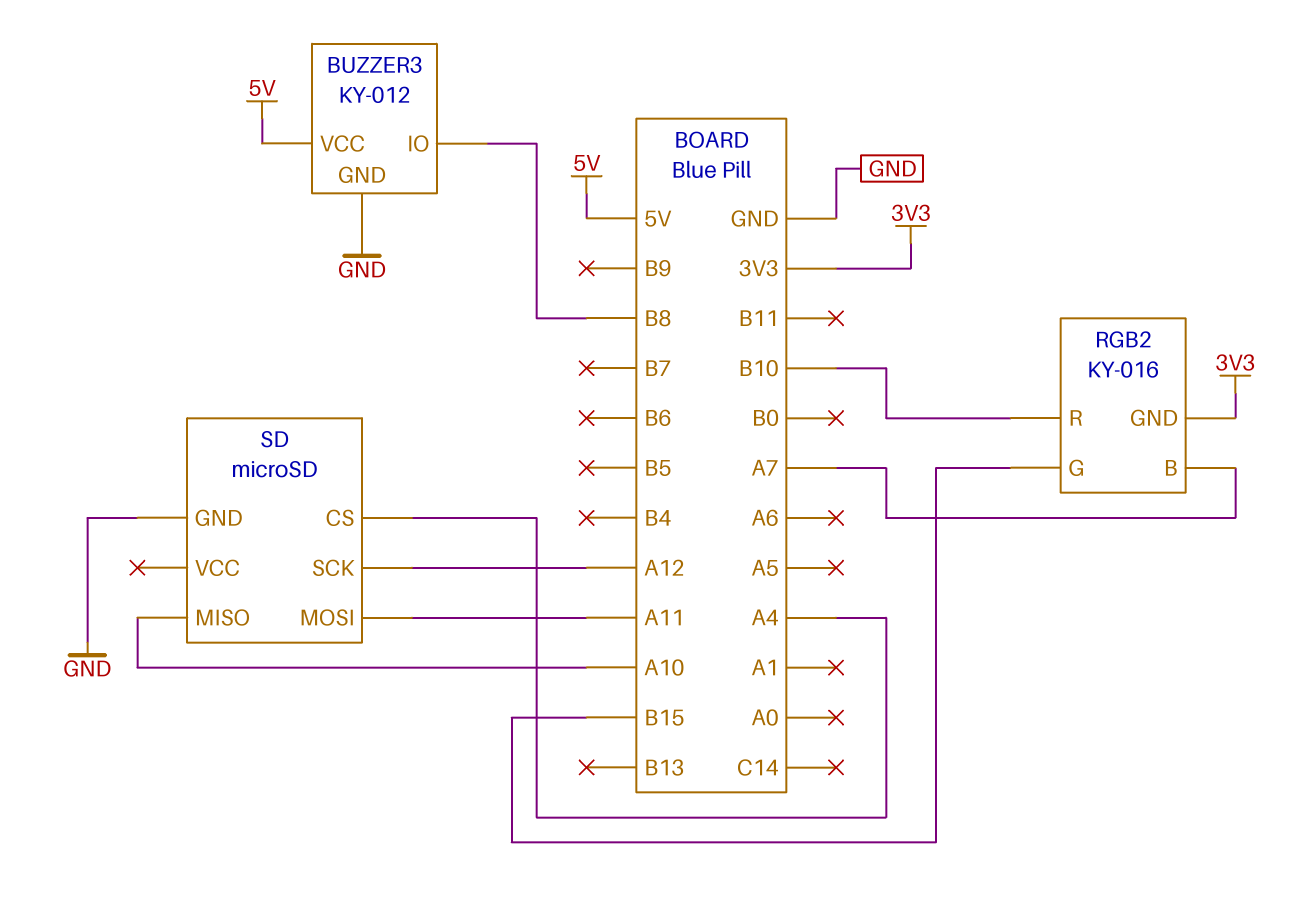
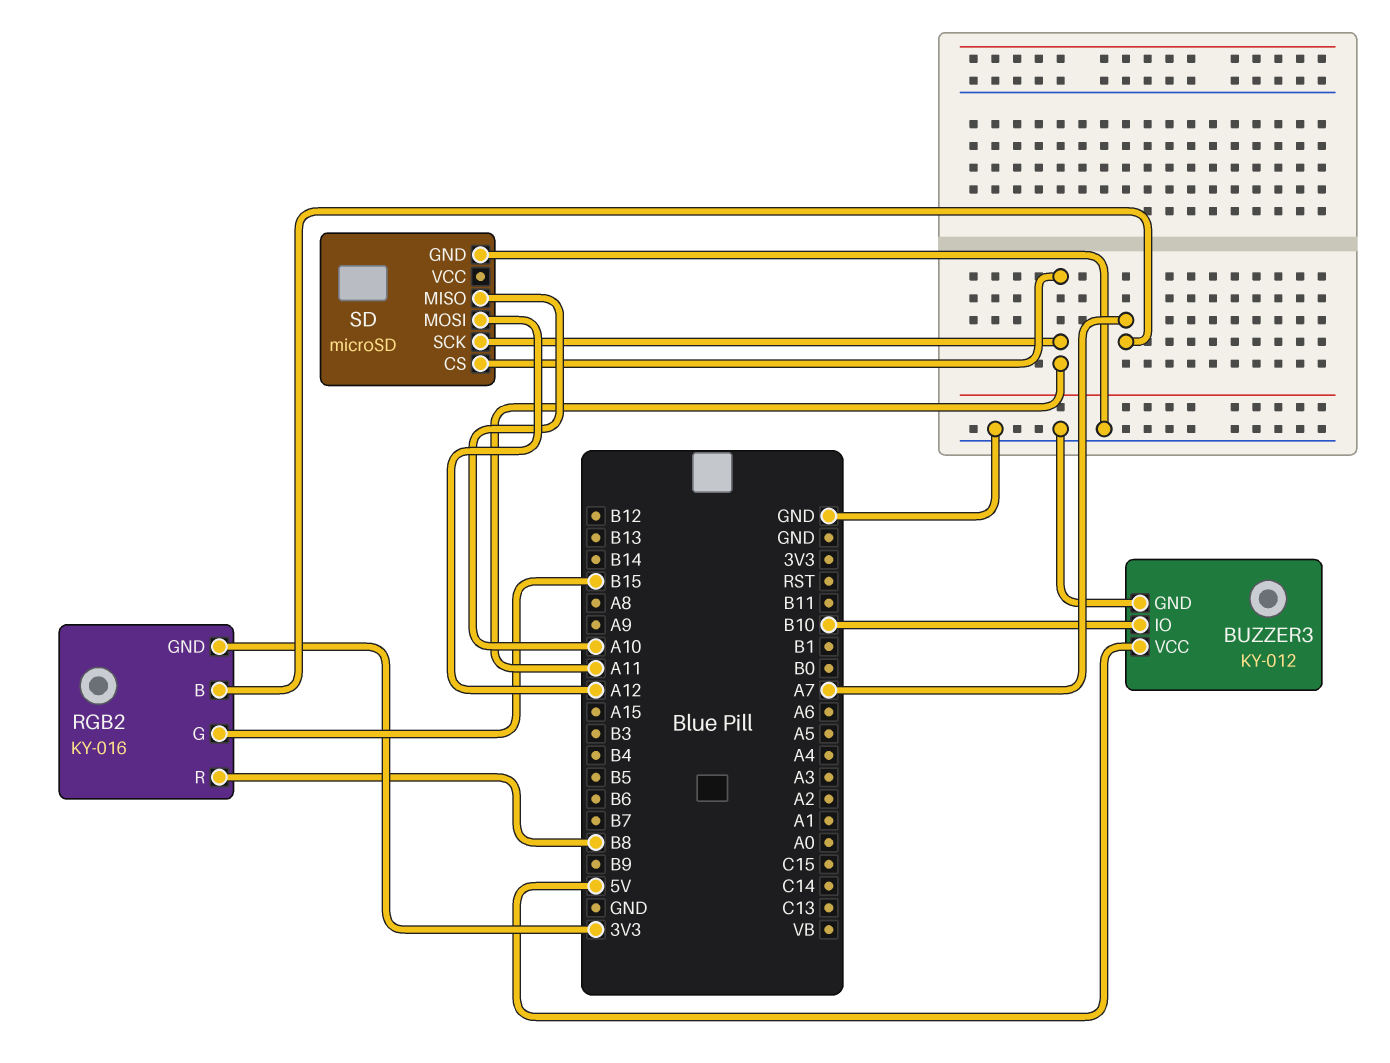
BUZZER3 pin IO: B8 -> B10
RGB2 pin R: B10 -> B8
SD pin CS: A4 -> A11
SD pin MOSI: A11 -> A12
SD pin SCK: A12 -> A11

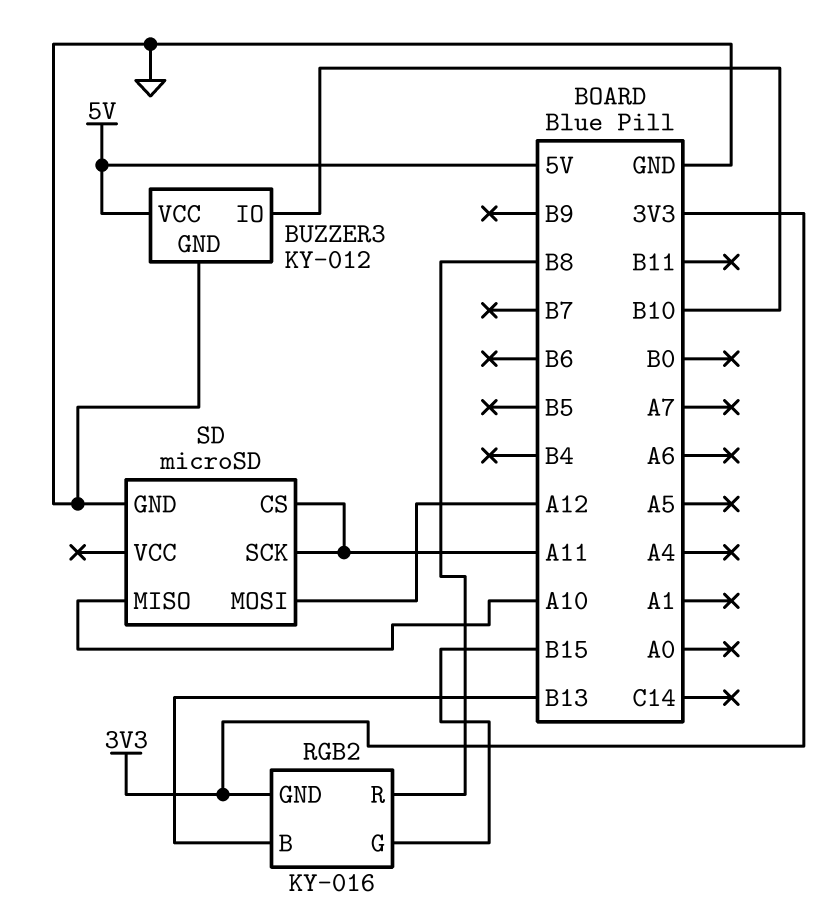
RGB2 pin B: A7 -> B13

